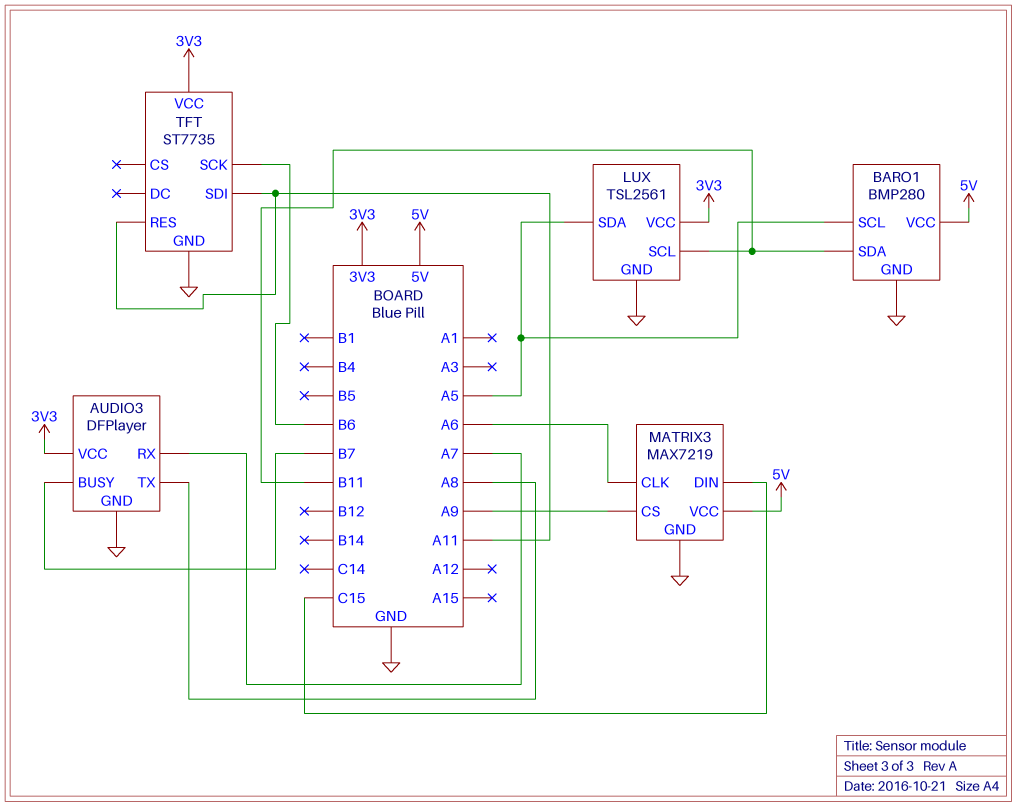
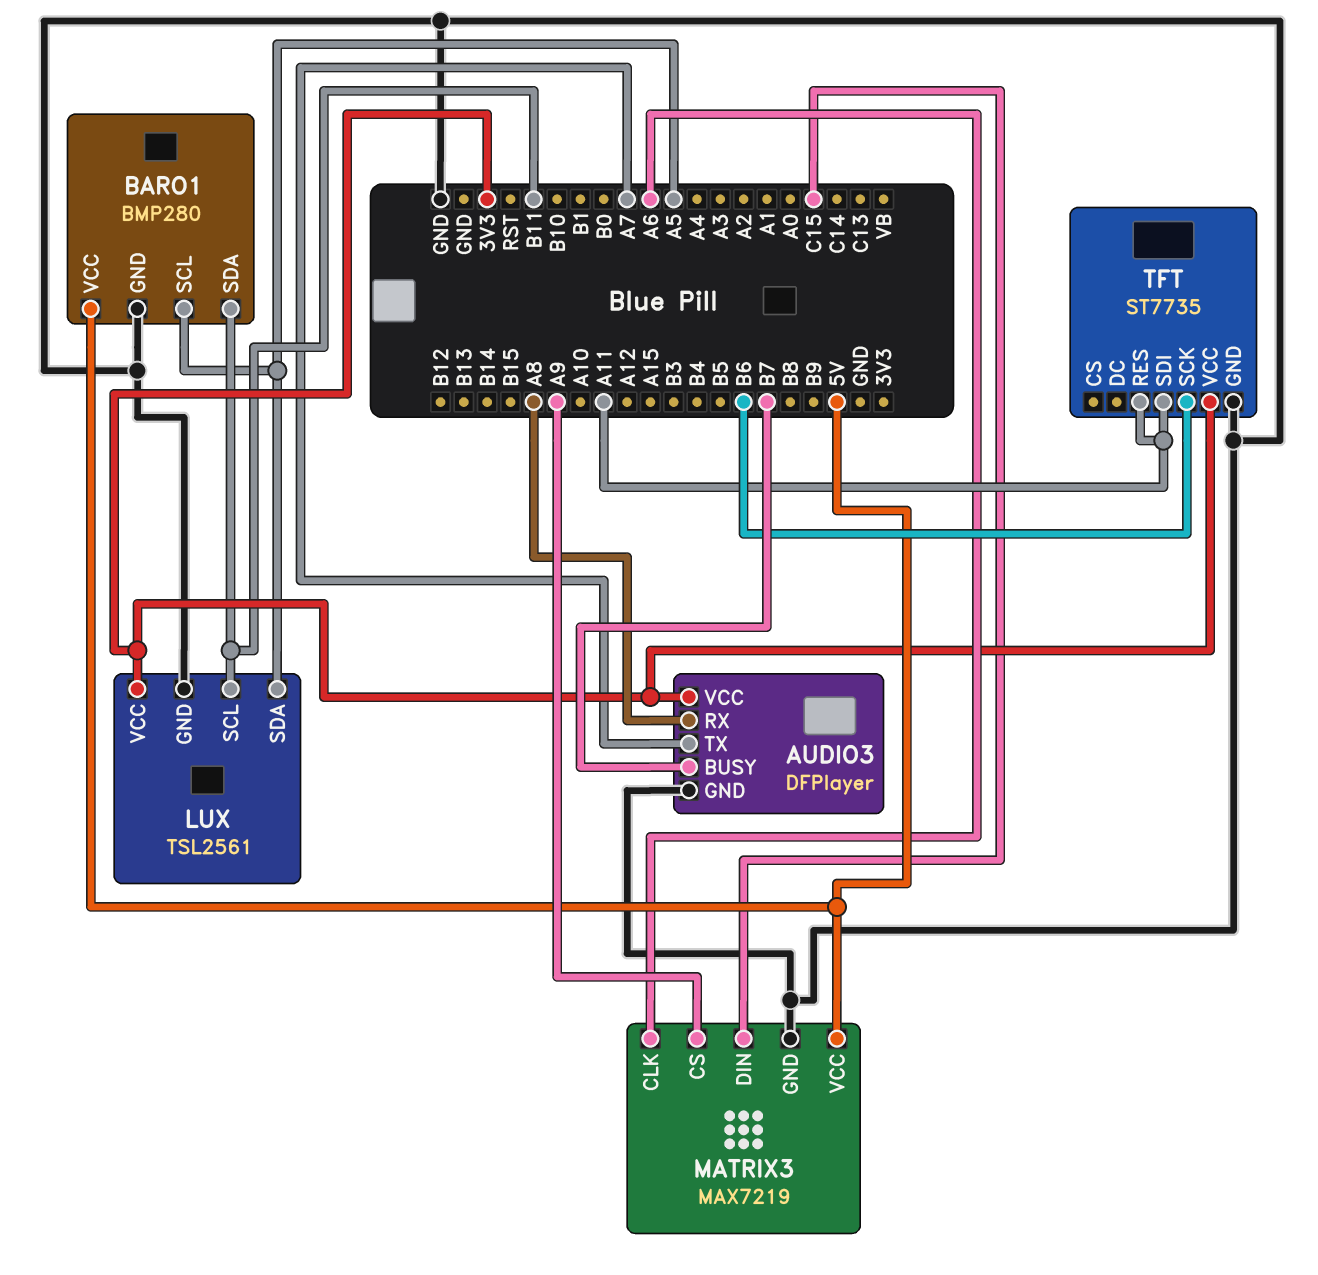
AUDIO3 pin RX: A7 -> A8
AUDIO3 pin TX: A8 -> A7

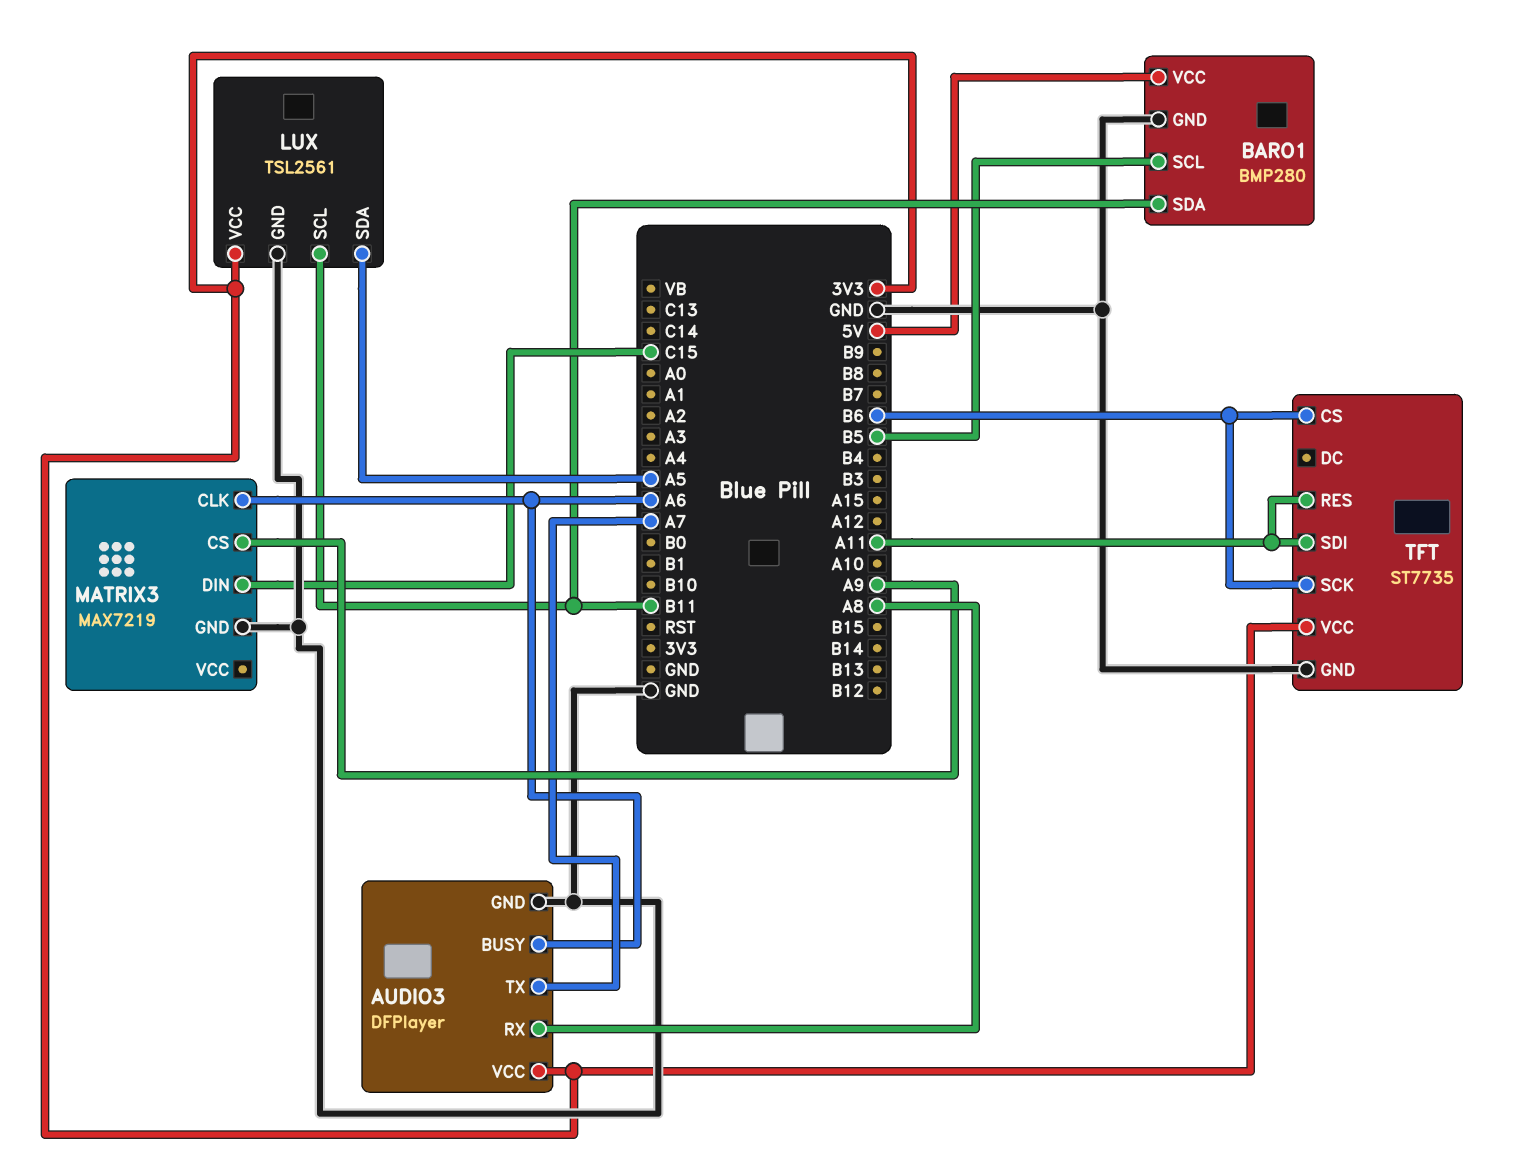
AUDIO3 pin BUSY: B7 -> A6
BARO1 pin SCL: A5 -> B5
MATRIX3 pin VCC: 5V -> none
TFT pin CS: none -> B6

